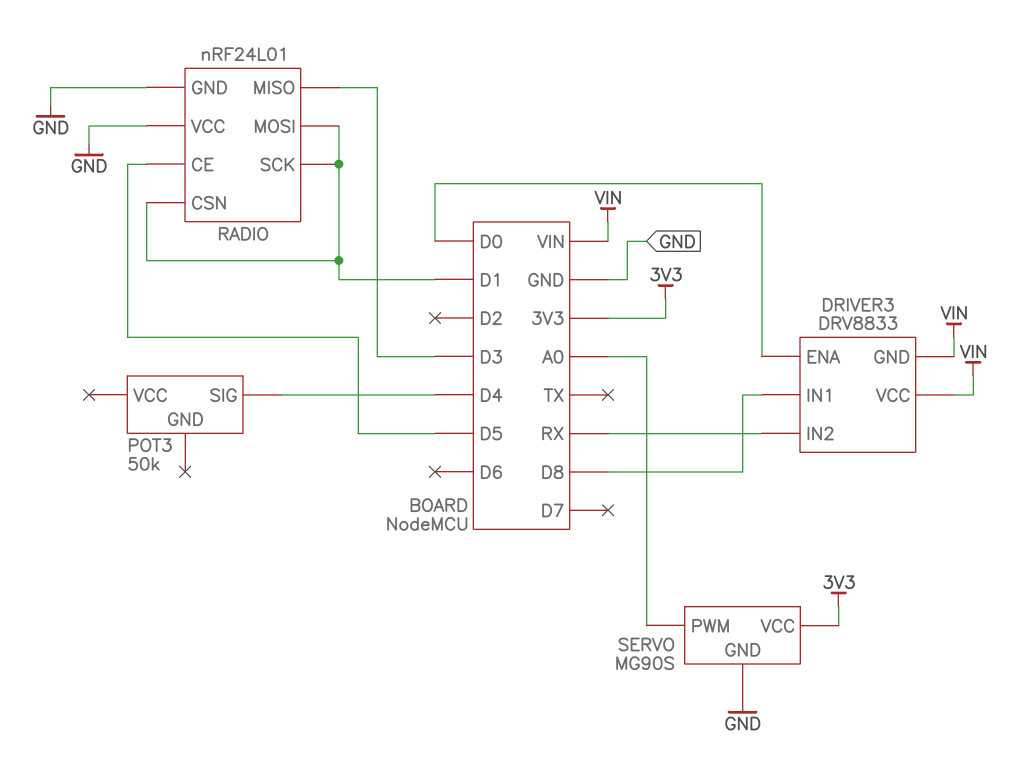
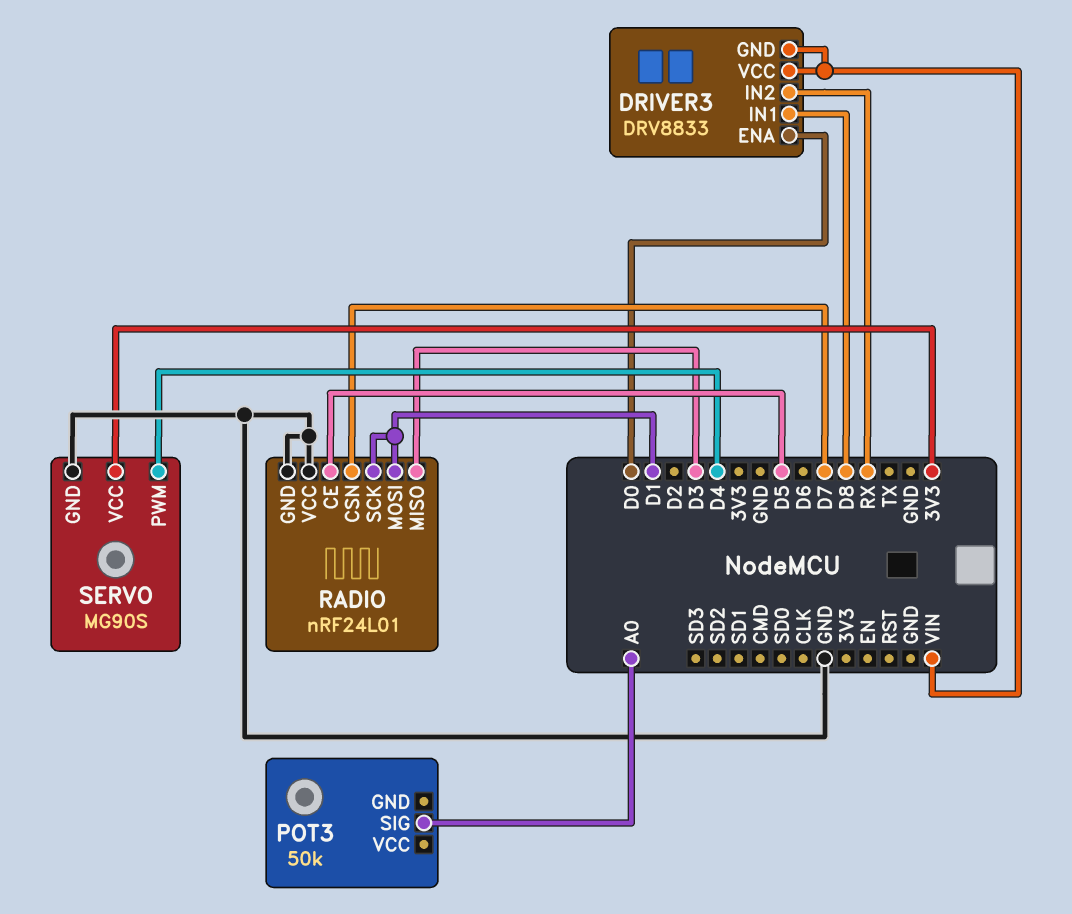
POT3 pin SIG: D4 -> A0
RADIO pin CSN: D1 -> D7
SERVO pin PWM: A0 -> D4

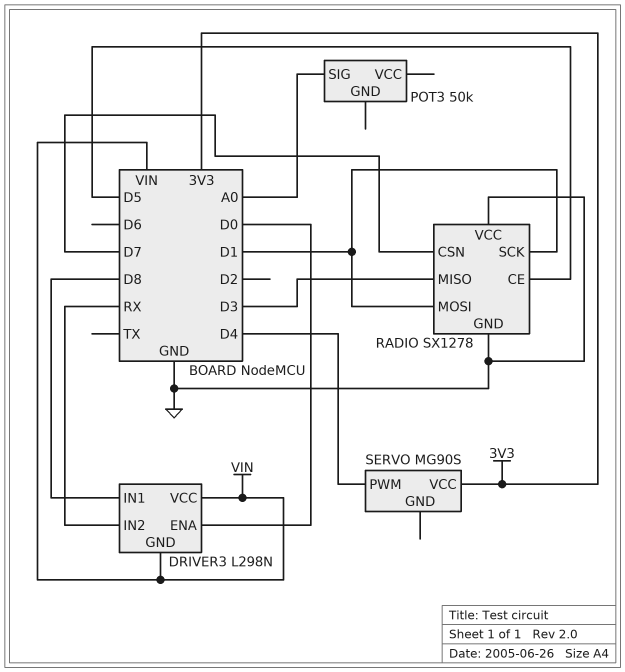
DRIVER3: DRV8833 -> L298N
RADIO: nRF24L01 -> SX1278
SERVO pin GND: GND -> none

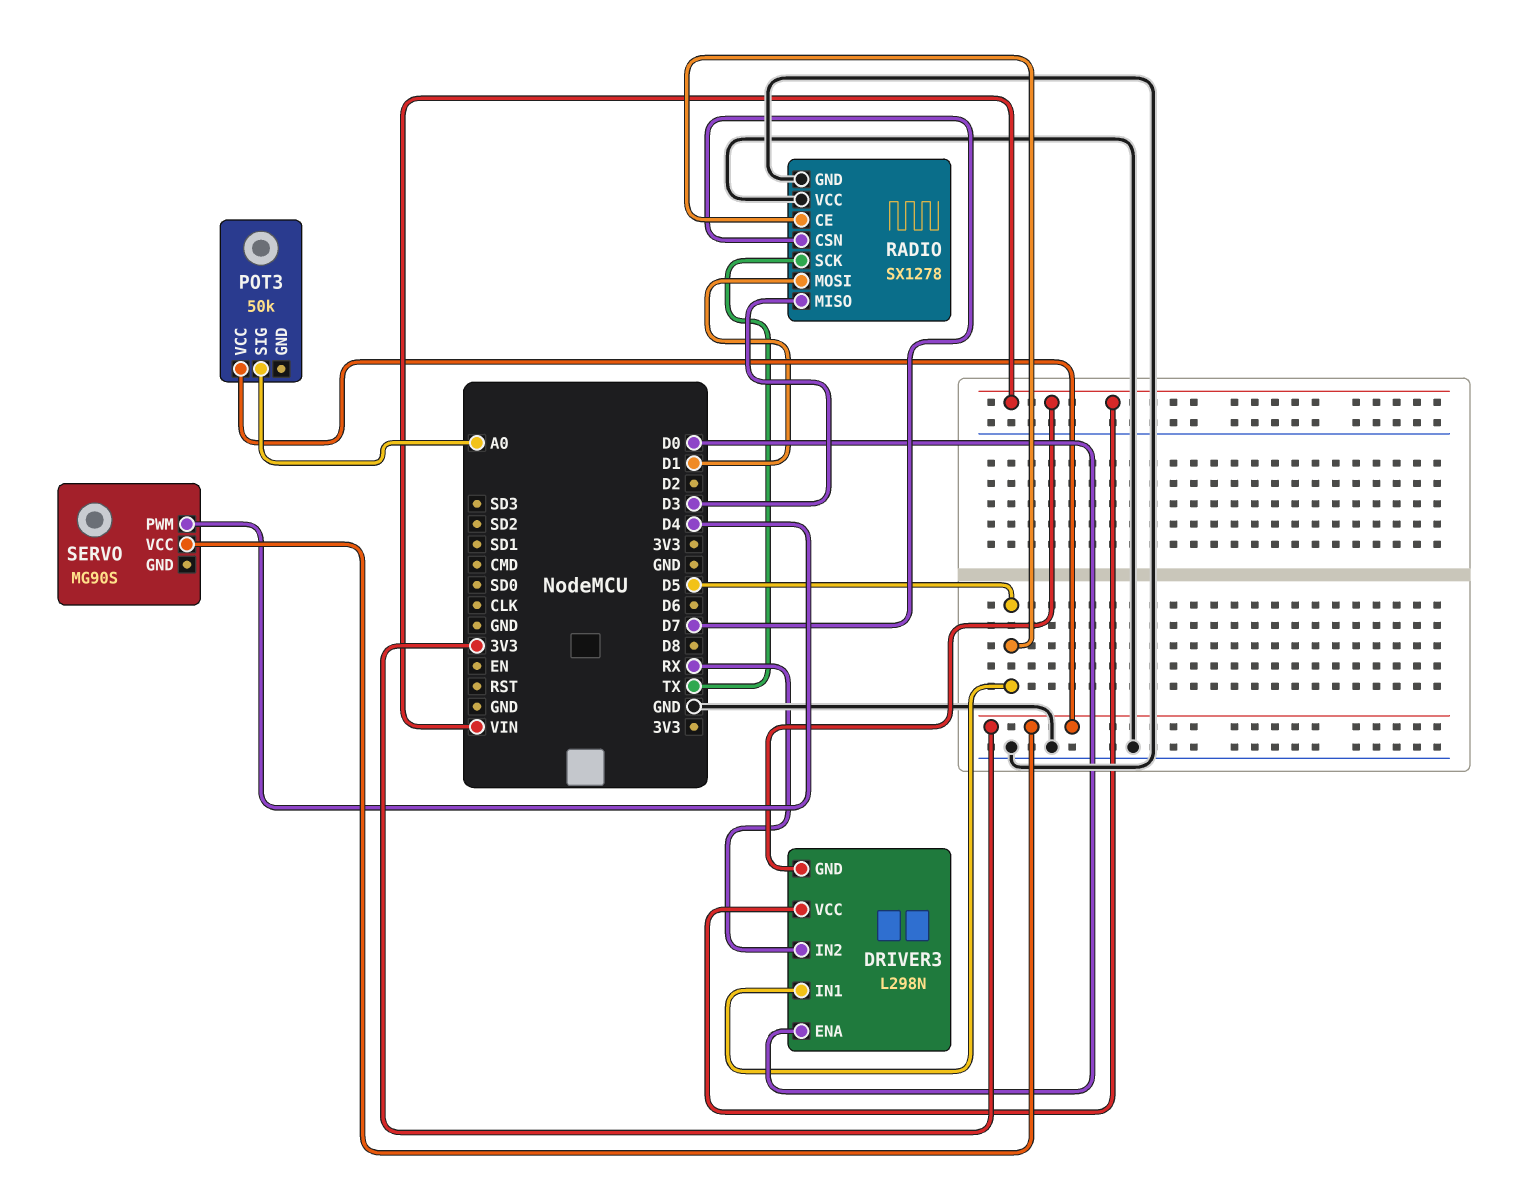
DRIVER3 pin IN1: D8 -> D5
POT3 pin VCC: none -> 3V3
RADIO pin SCK: D1 -> TX

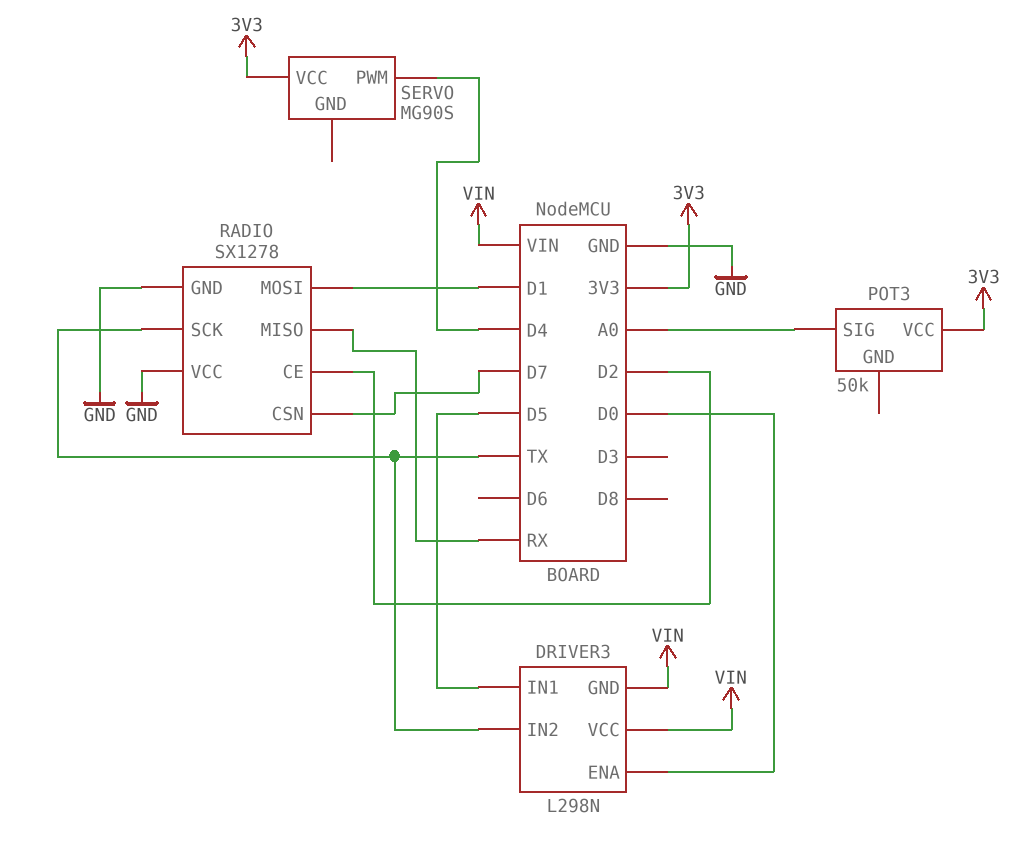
DRIVER3 pin IN2: RX -> TX
RADIO pin CE: D5 -> D2
RADIO pin MISO: D3 -> RX

